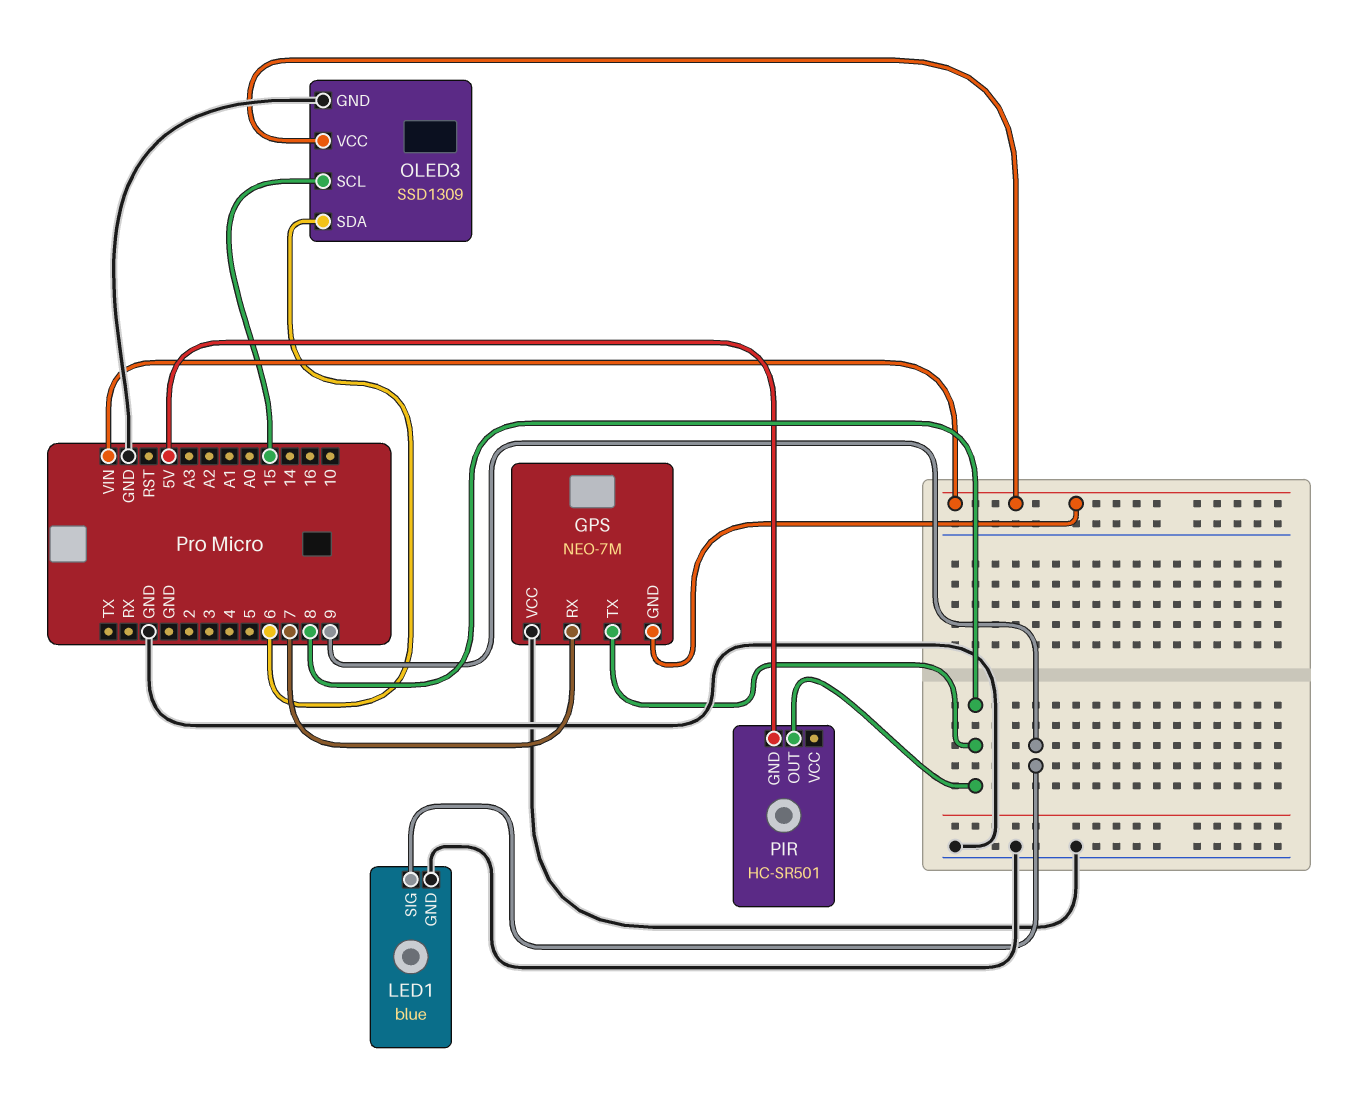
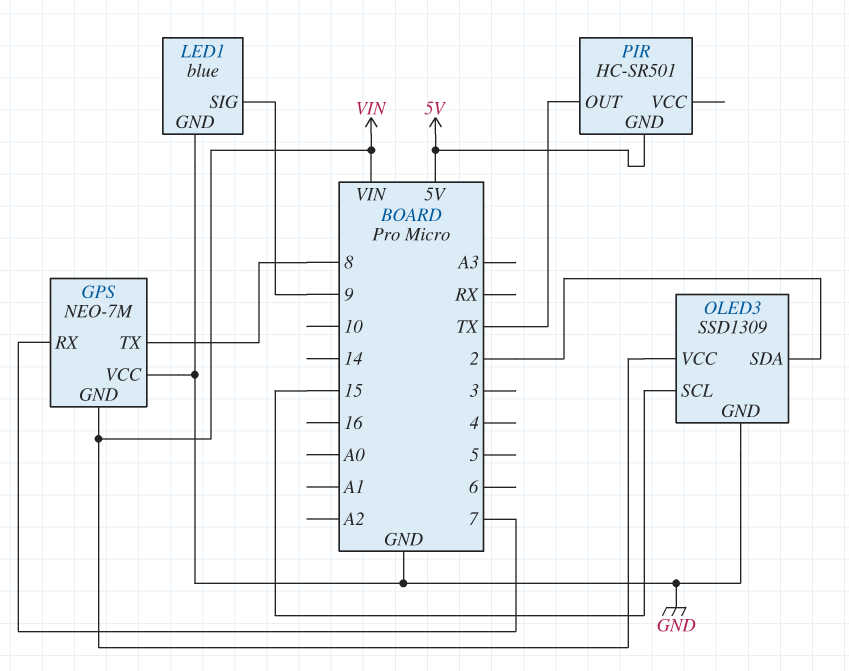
OLED3 pin SDA: 6 -> 2
PIR pin OUT: 8 -> TX

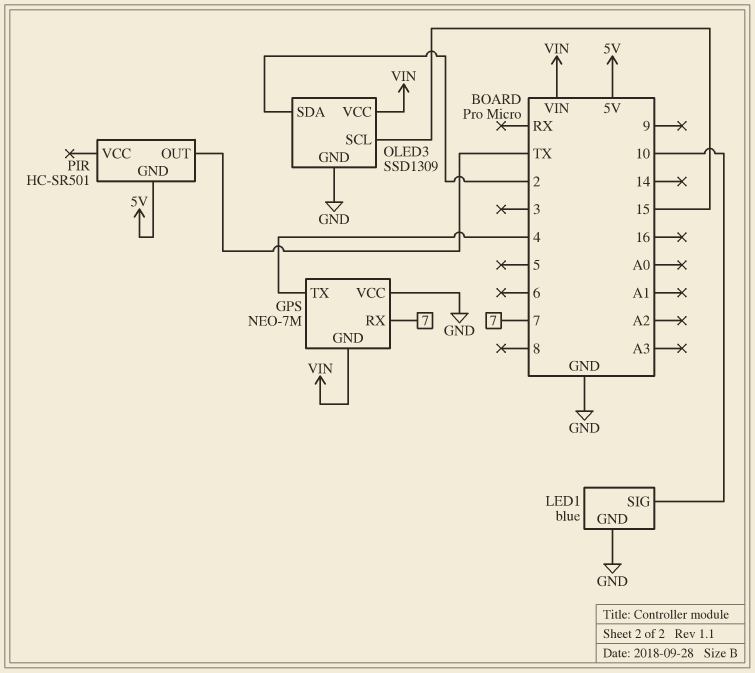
GPS pin TX: 8 -> 4
LED1 pin SIG: 9 -> 10

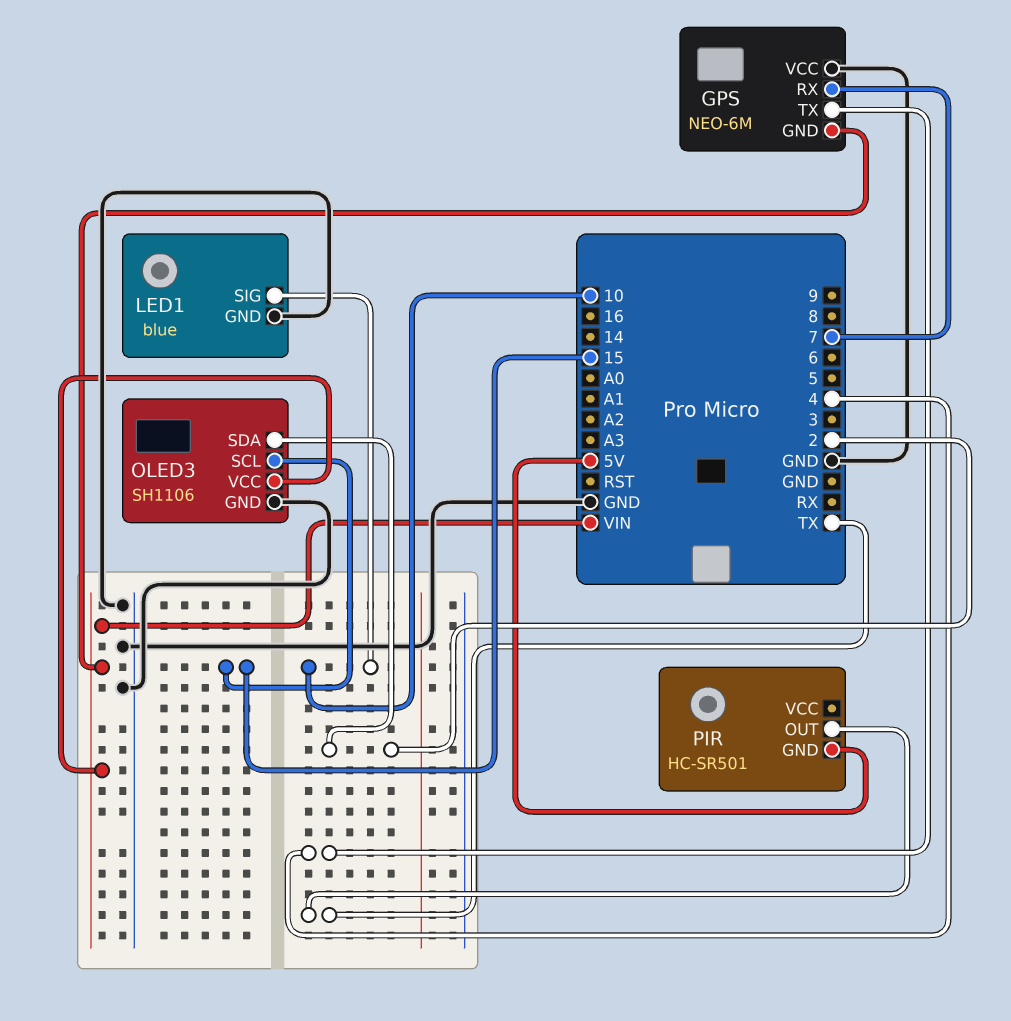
GPS: NEO-7M -> NEO-6M
OLED3: SSD1309 -> SH1106

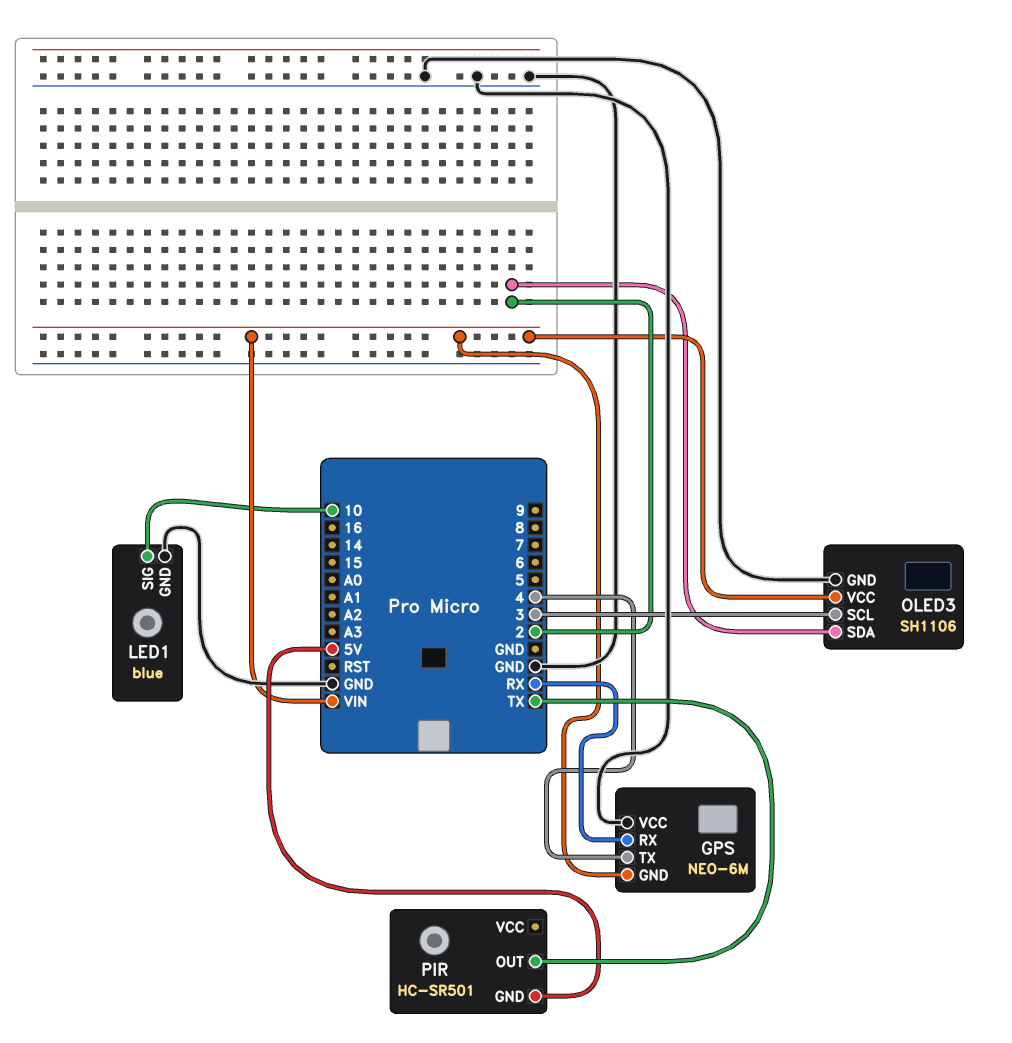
GPS pin RX: 7 -> RX
OLED3 pin SCL: 15 -> 3

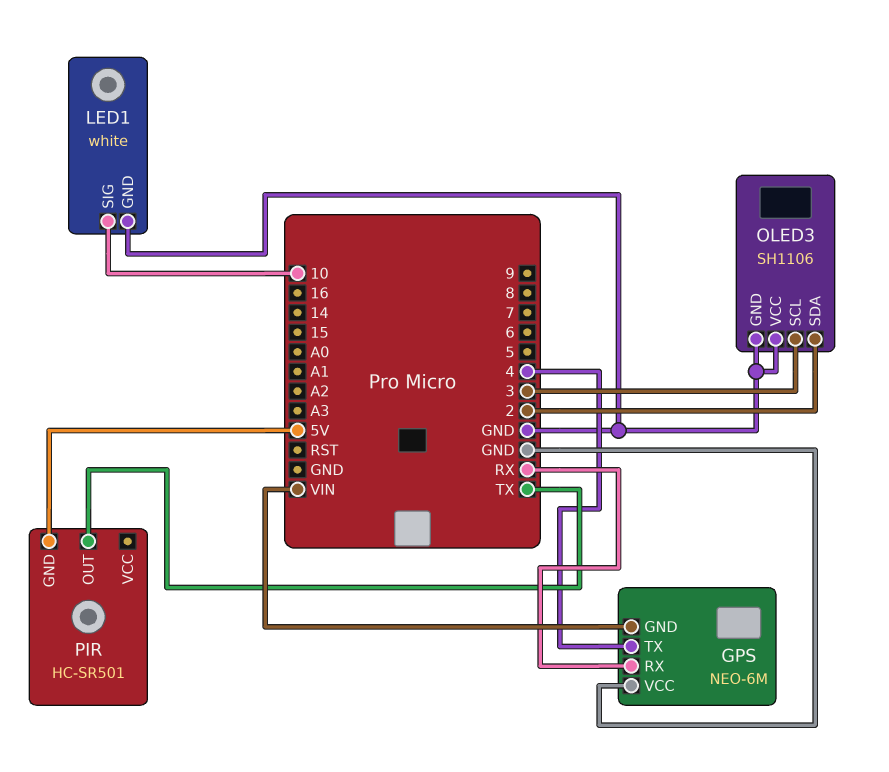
LED1: blue -> white
OLED3 pin VCC: VIN -> GND

